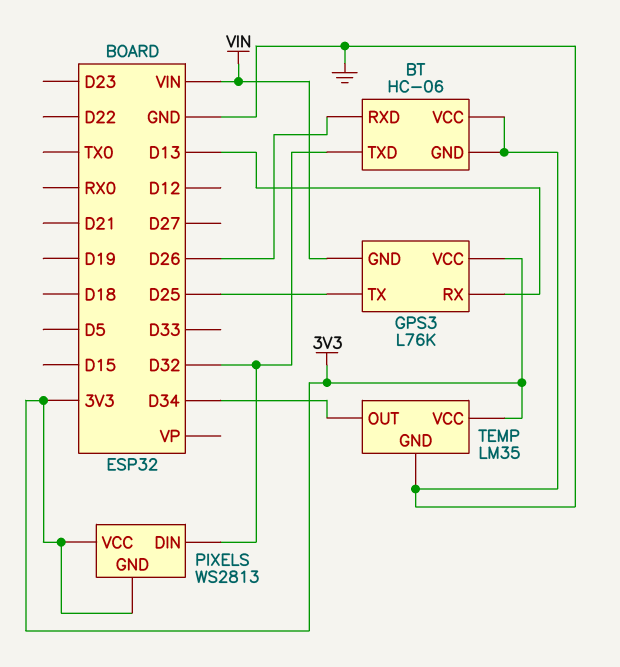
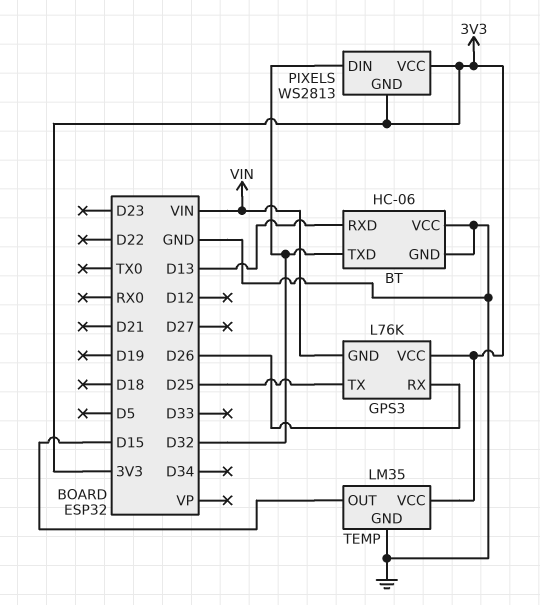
BT pin RXD: D26 -> D13
GPS3 pin RX: D13 -> D26
TEMP pin OUT: D34 -> D15

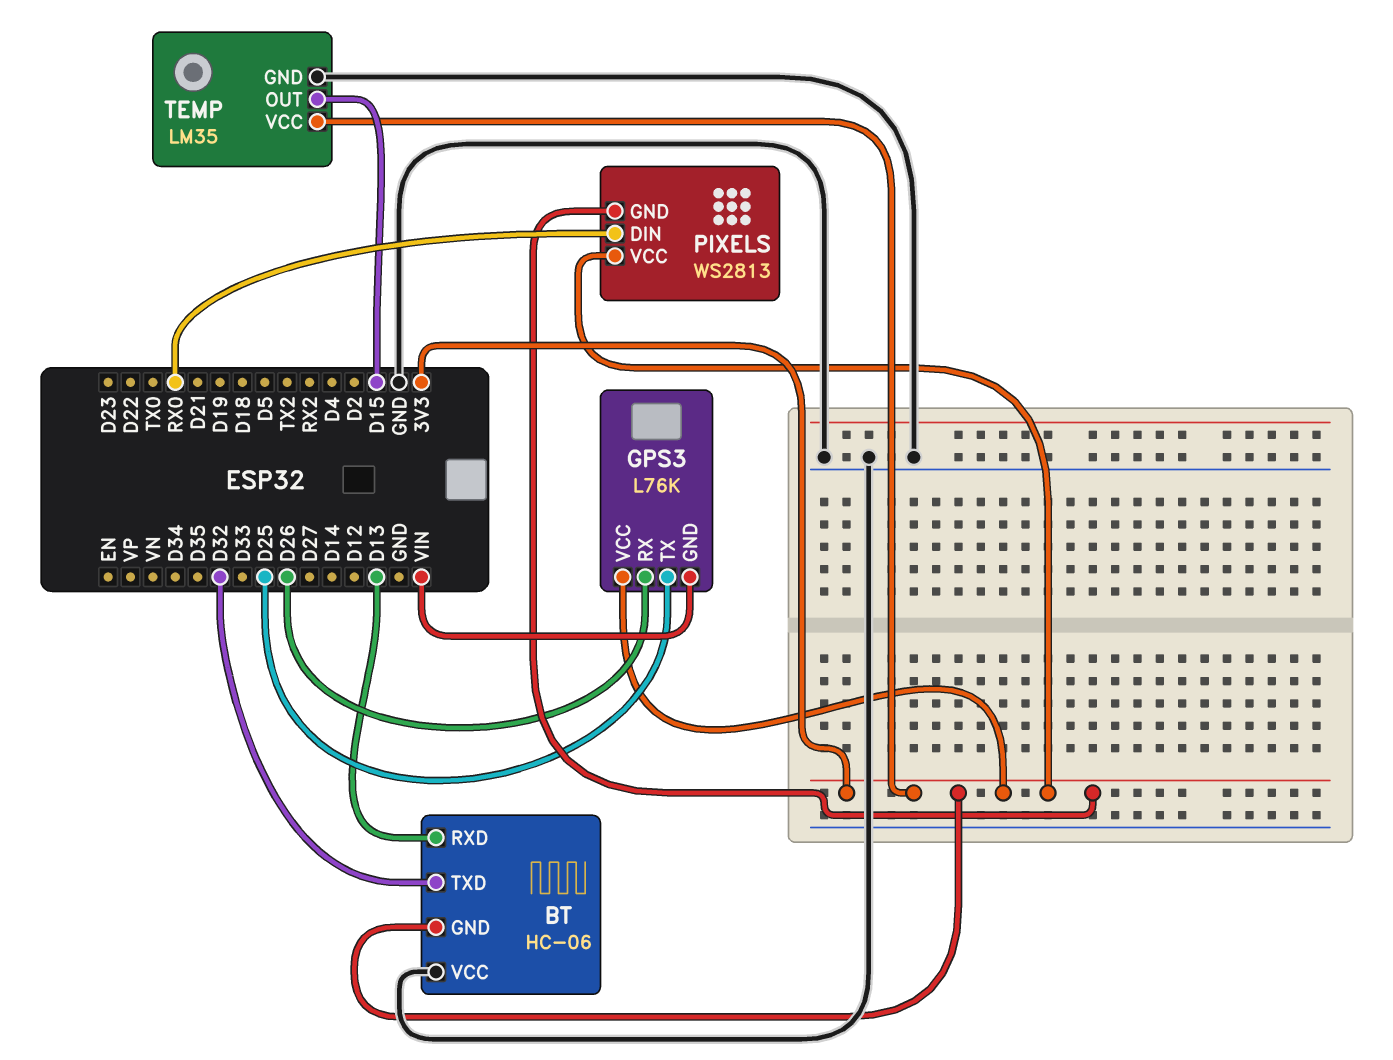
BT pin GND: GND -> 3V3
PIXELS pin DIN: D32 -> RX0

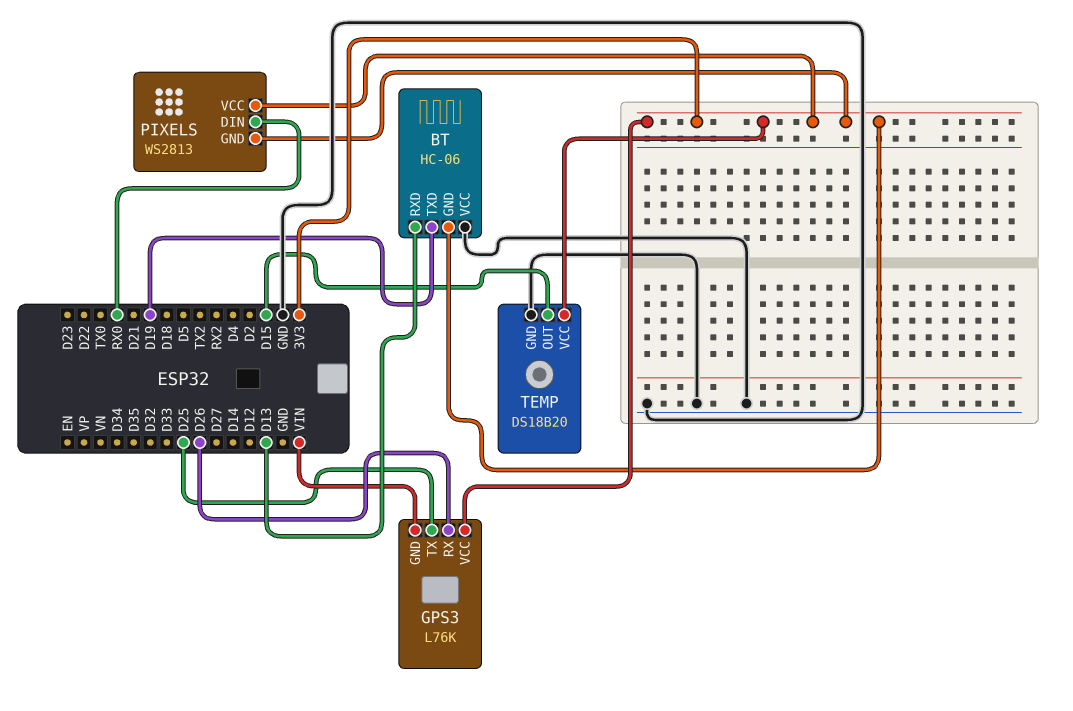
BT pin TXD: D32 -> D19
TEMP: LM35 -> DS18B20

